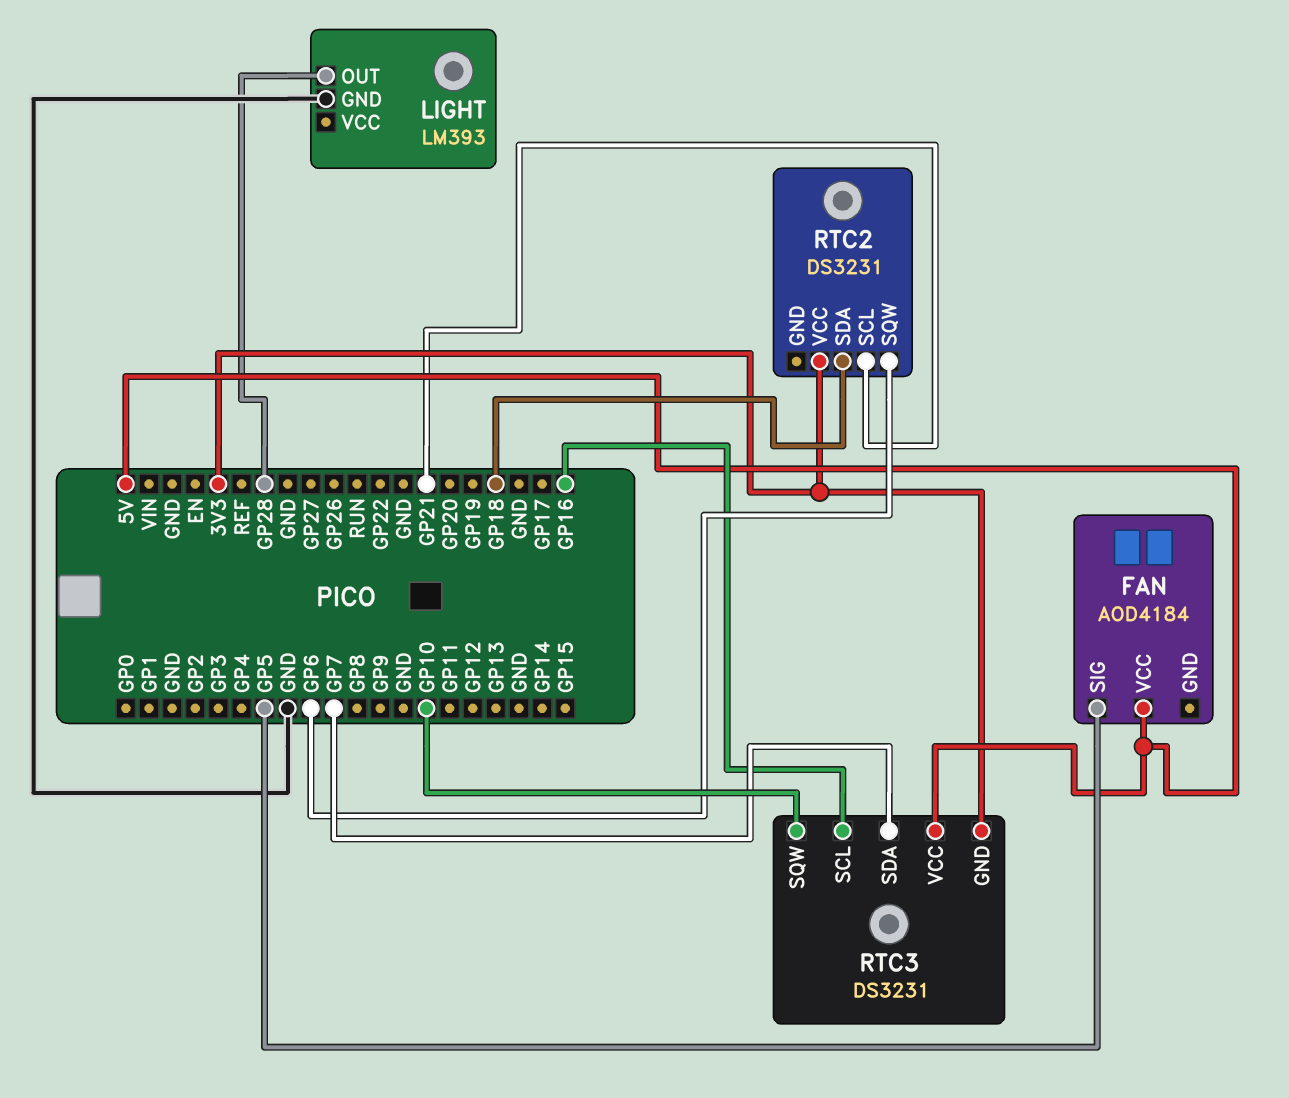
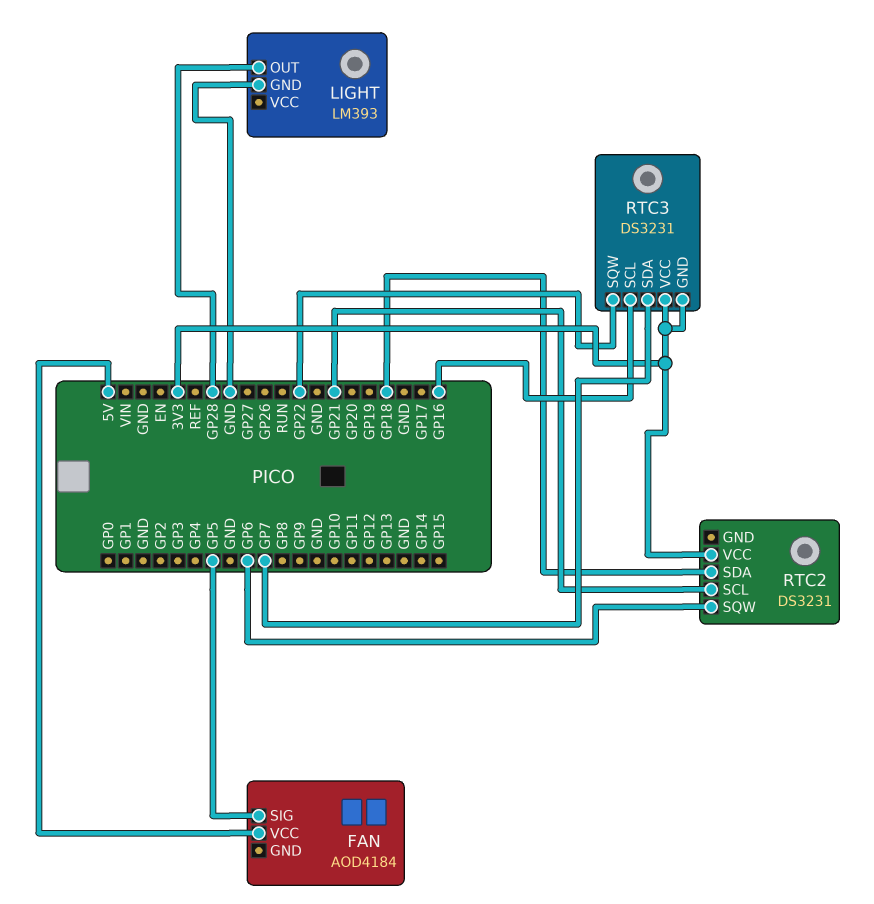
RTC3 pin SQW: GP10 -> GP22
RTC3 pin VCC: 5V -> 3V3

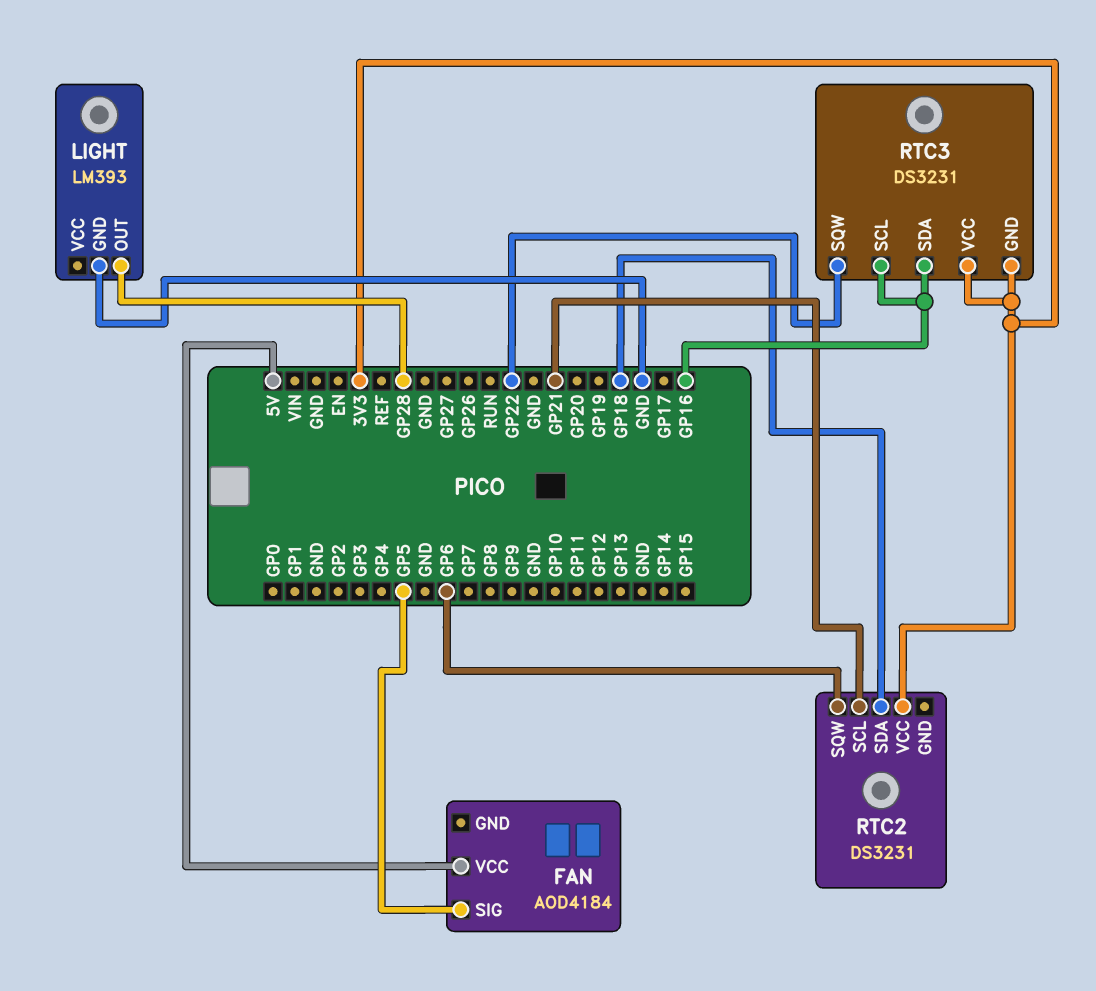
RTC3 pin SDA: GP7 -> GP16

